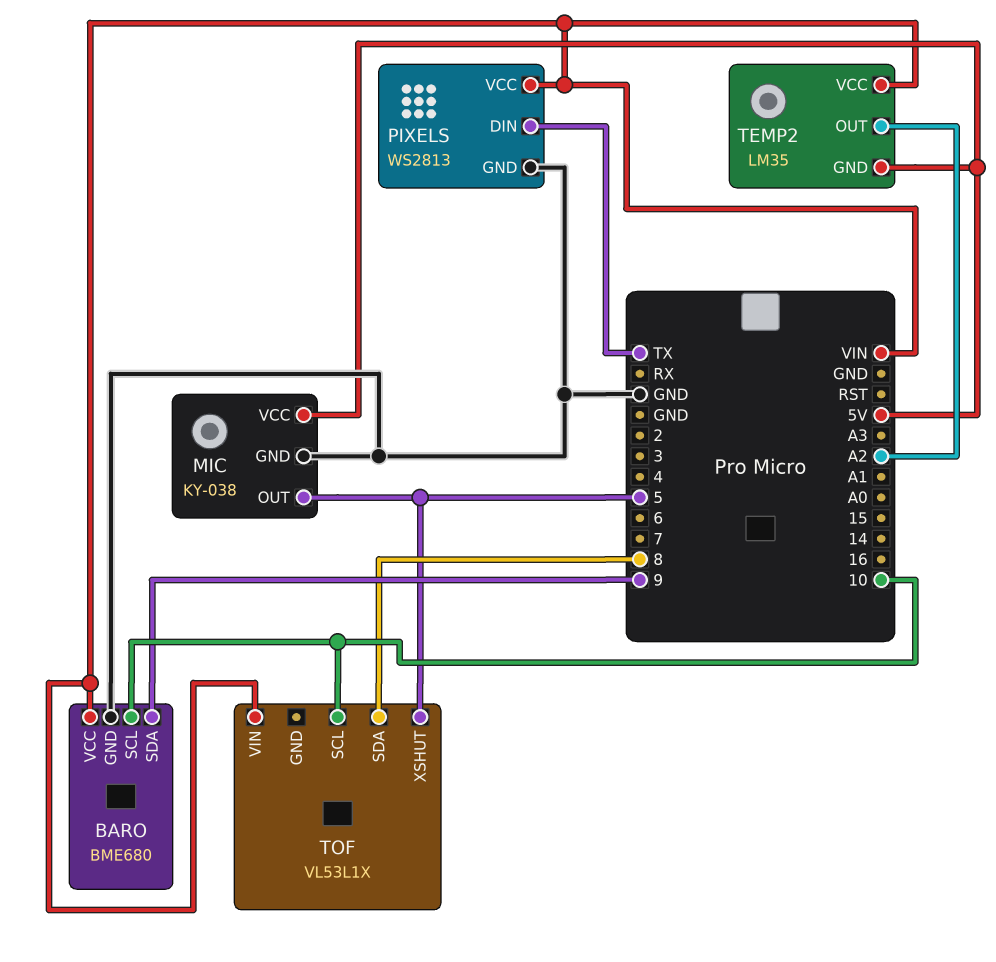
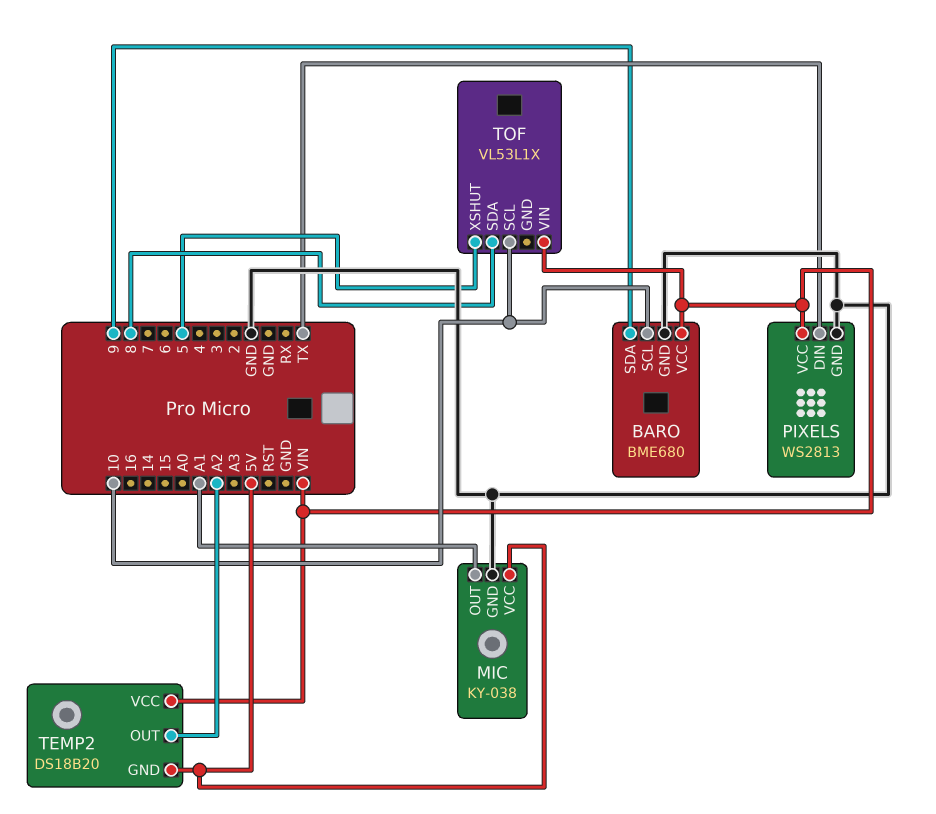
MIC pin OUT: 5 -> A1
TEMP2: LM35 -> DS18B20

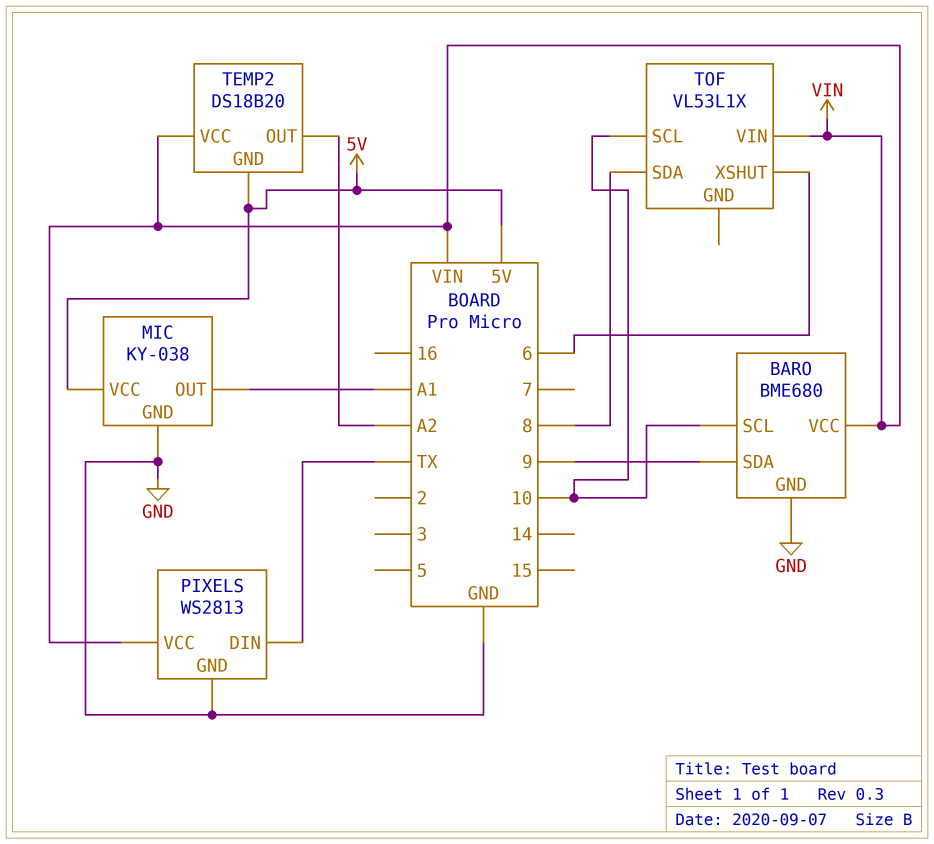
TOF pin XSHUT: 5 -> 6

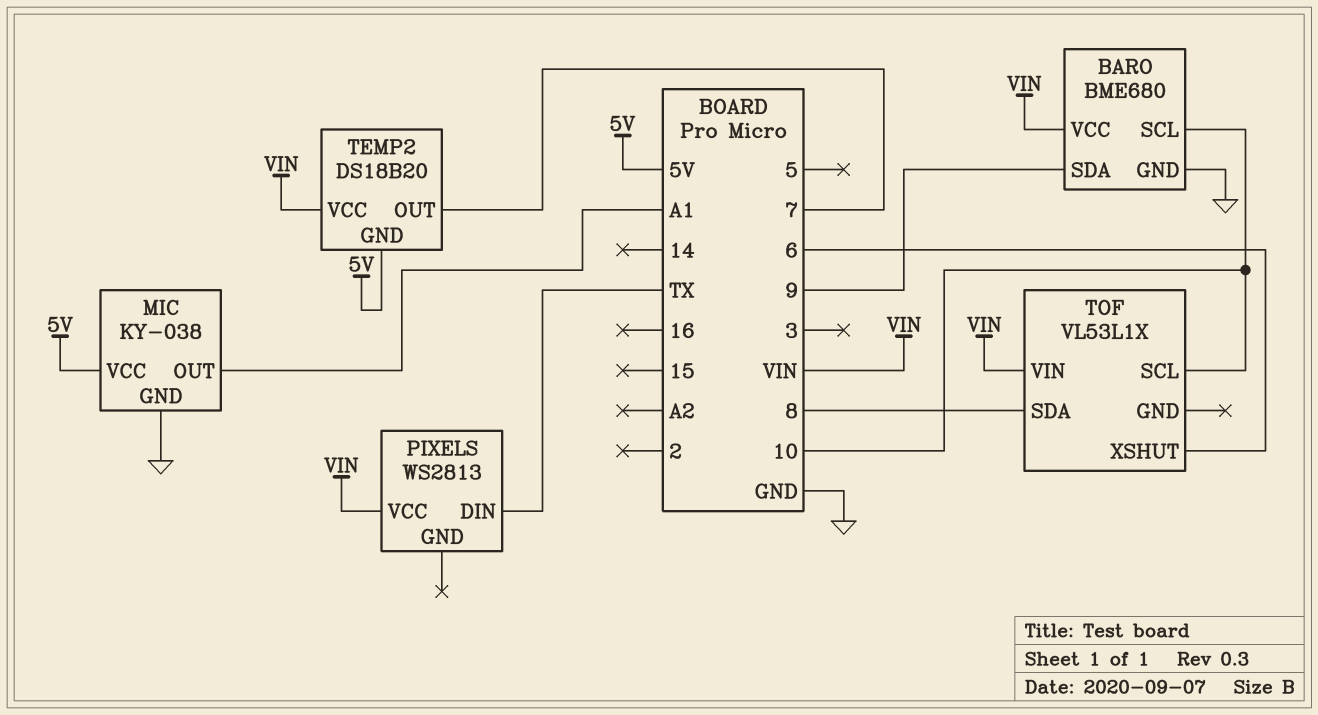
PIXELS pin GND: GND -> none
TEMP2 pin OUT: A2 -> 7

